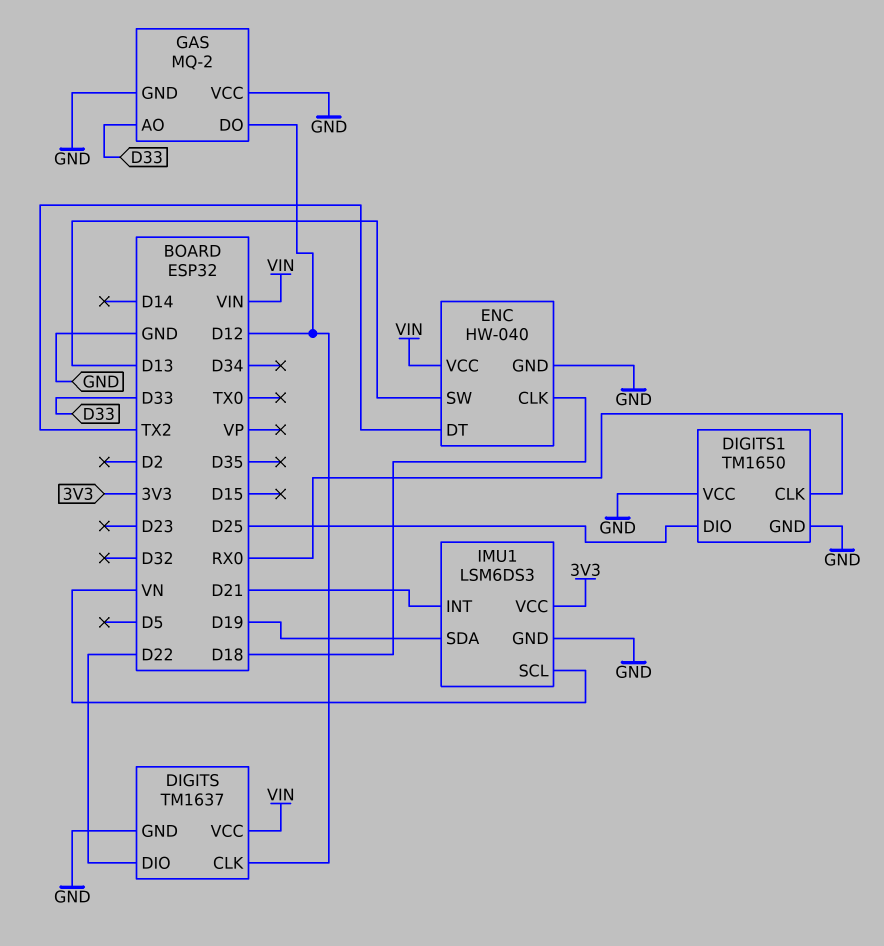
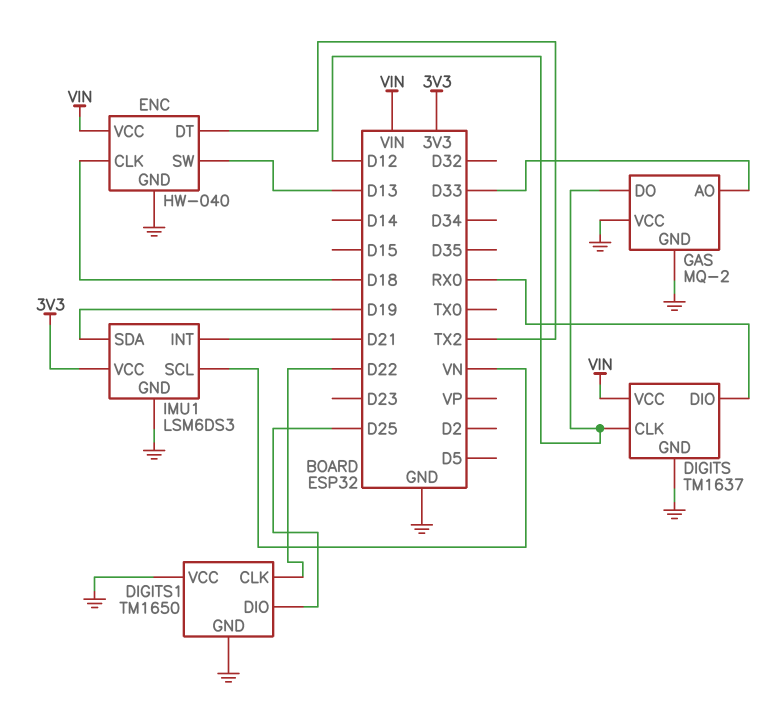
DIGITS pin DIO: D22 -> RX0
DIGITS1 pin CLK: RX0 -> D22

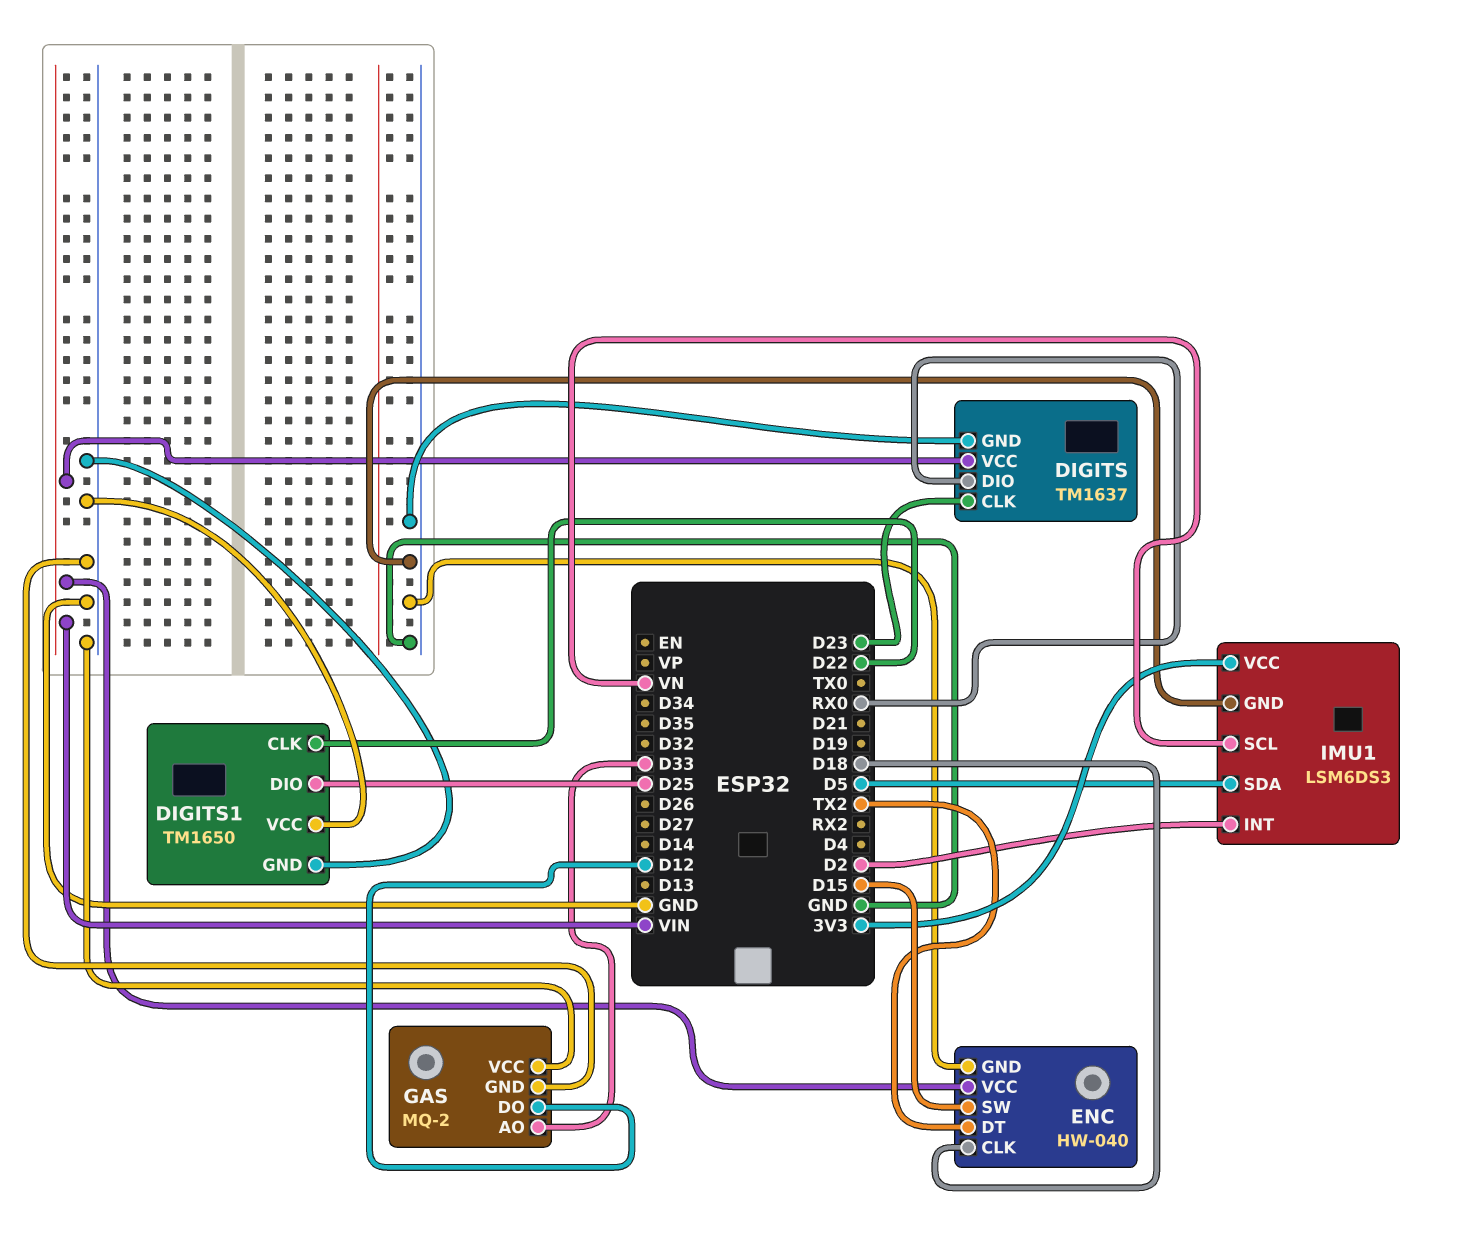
DIGITS pin CLK: D12 -> D23
ENC pin SW: D13 -> D15
IMU1 pin INT: D21 -> D2
IMU1 pin SDA: D19 -> D5

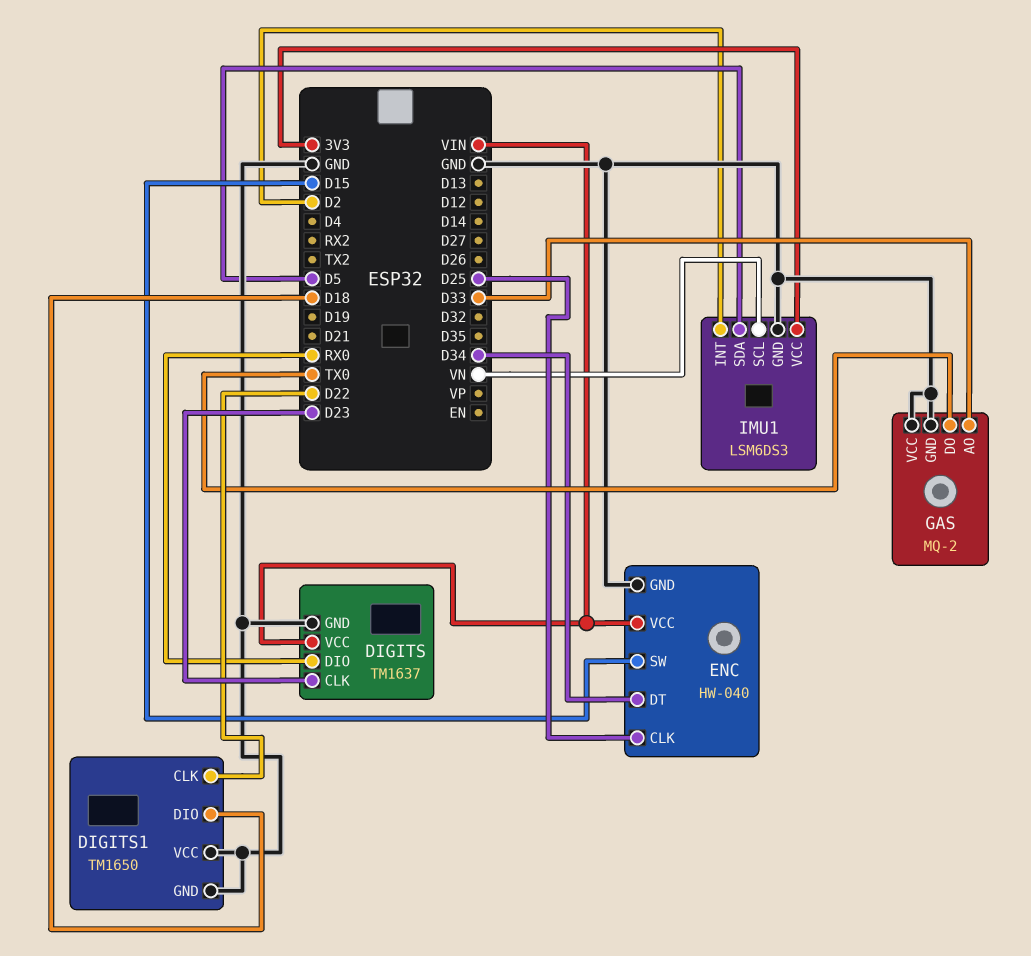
DIGITS1 pin DIO: D25 -> D18
ENC pin CLK: D18 -> D25
ENC pin DT: TX2 -> D34
GAS pin DO: D12 -> TX0

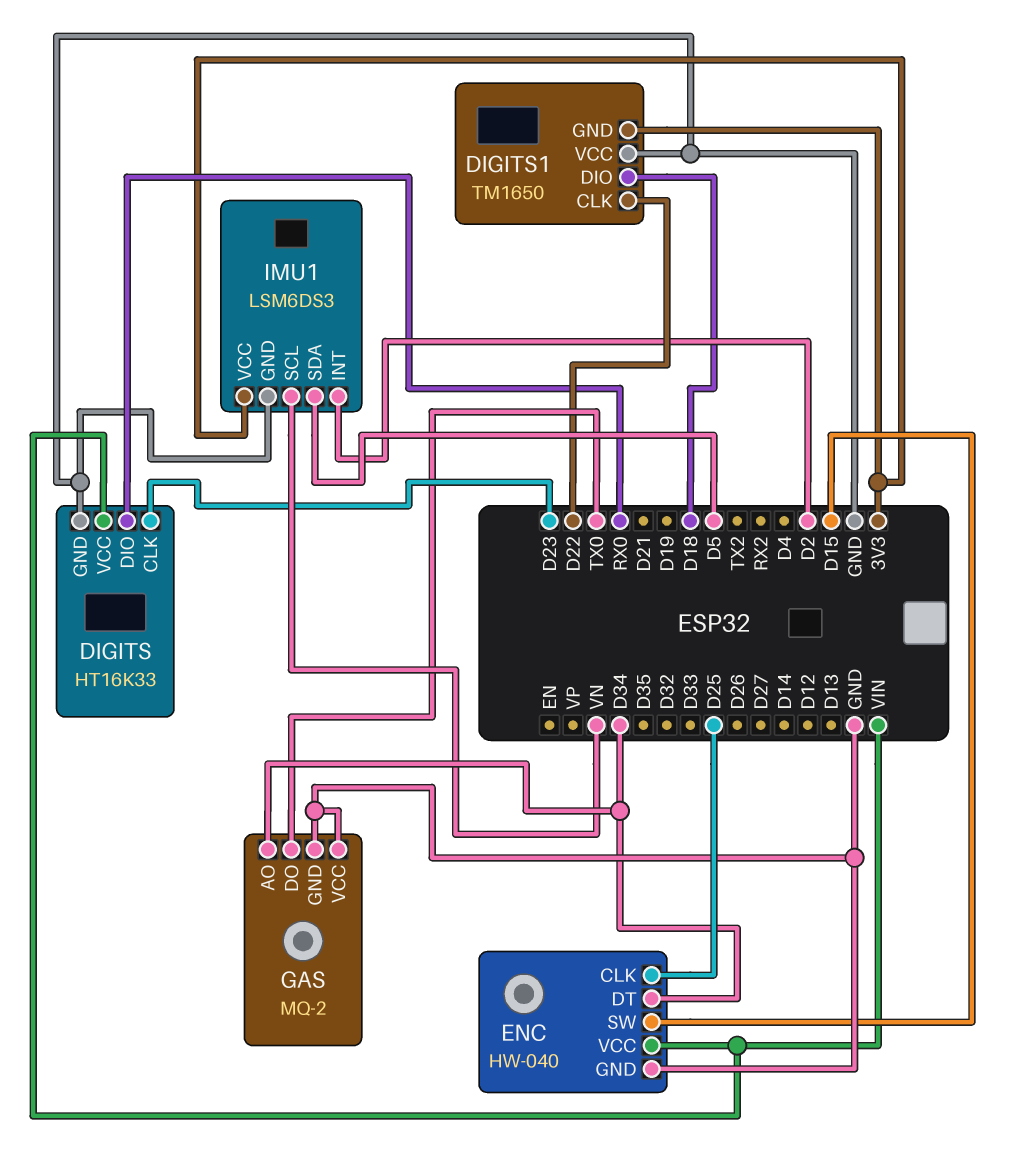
DIGITS: TM1637 -> HT16K33
DIGITS1 pin GND: GND -> 3V3
GAS pin AO: D33 -> D34

